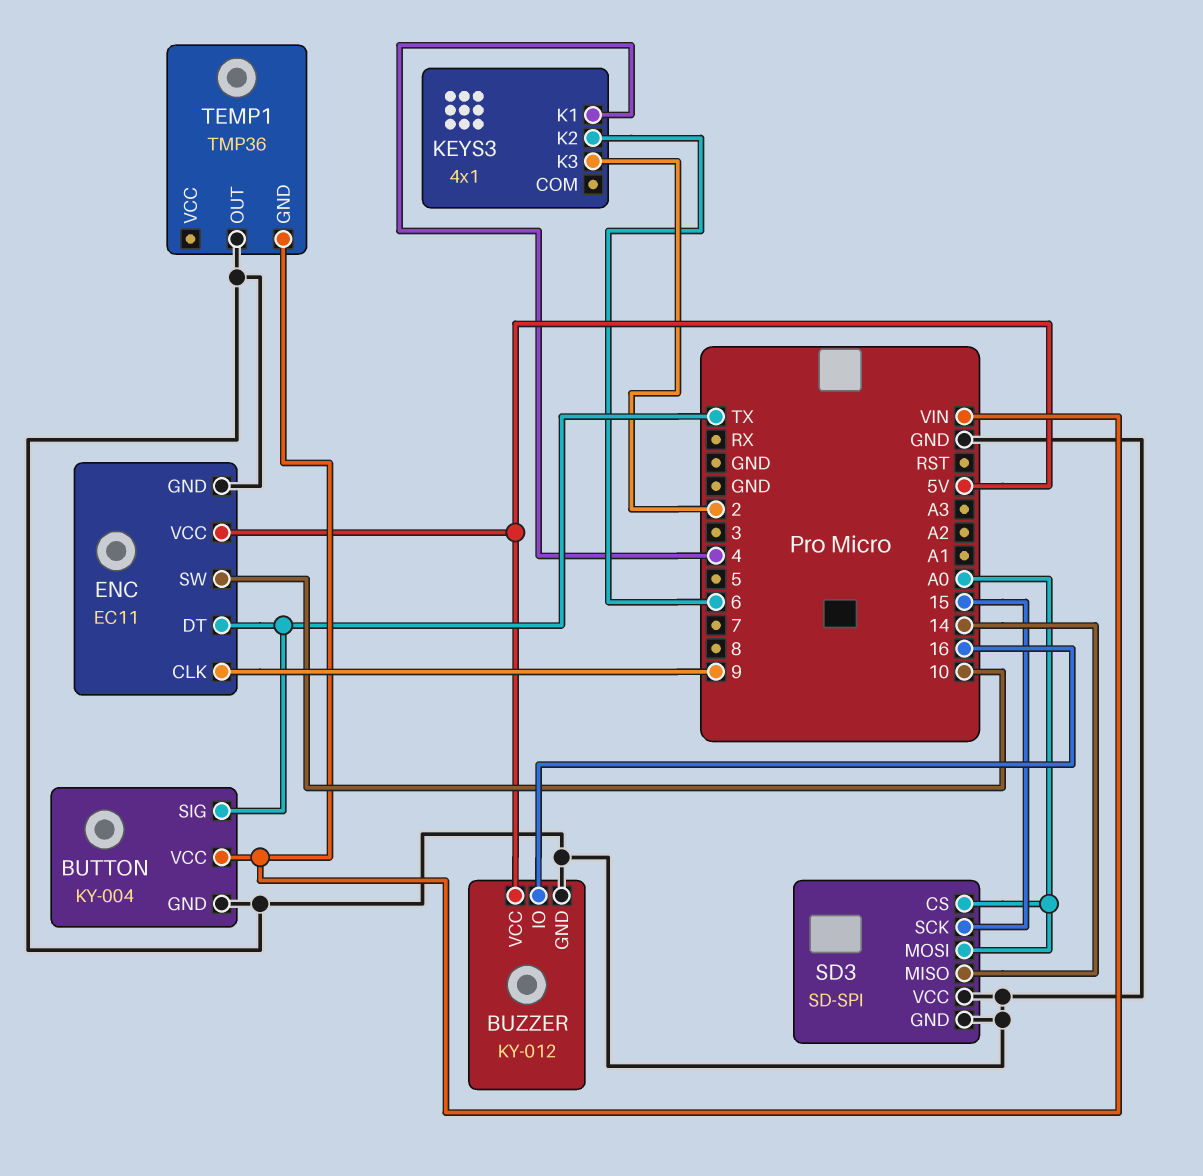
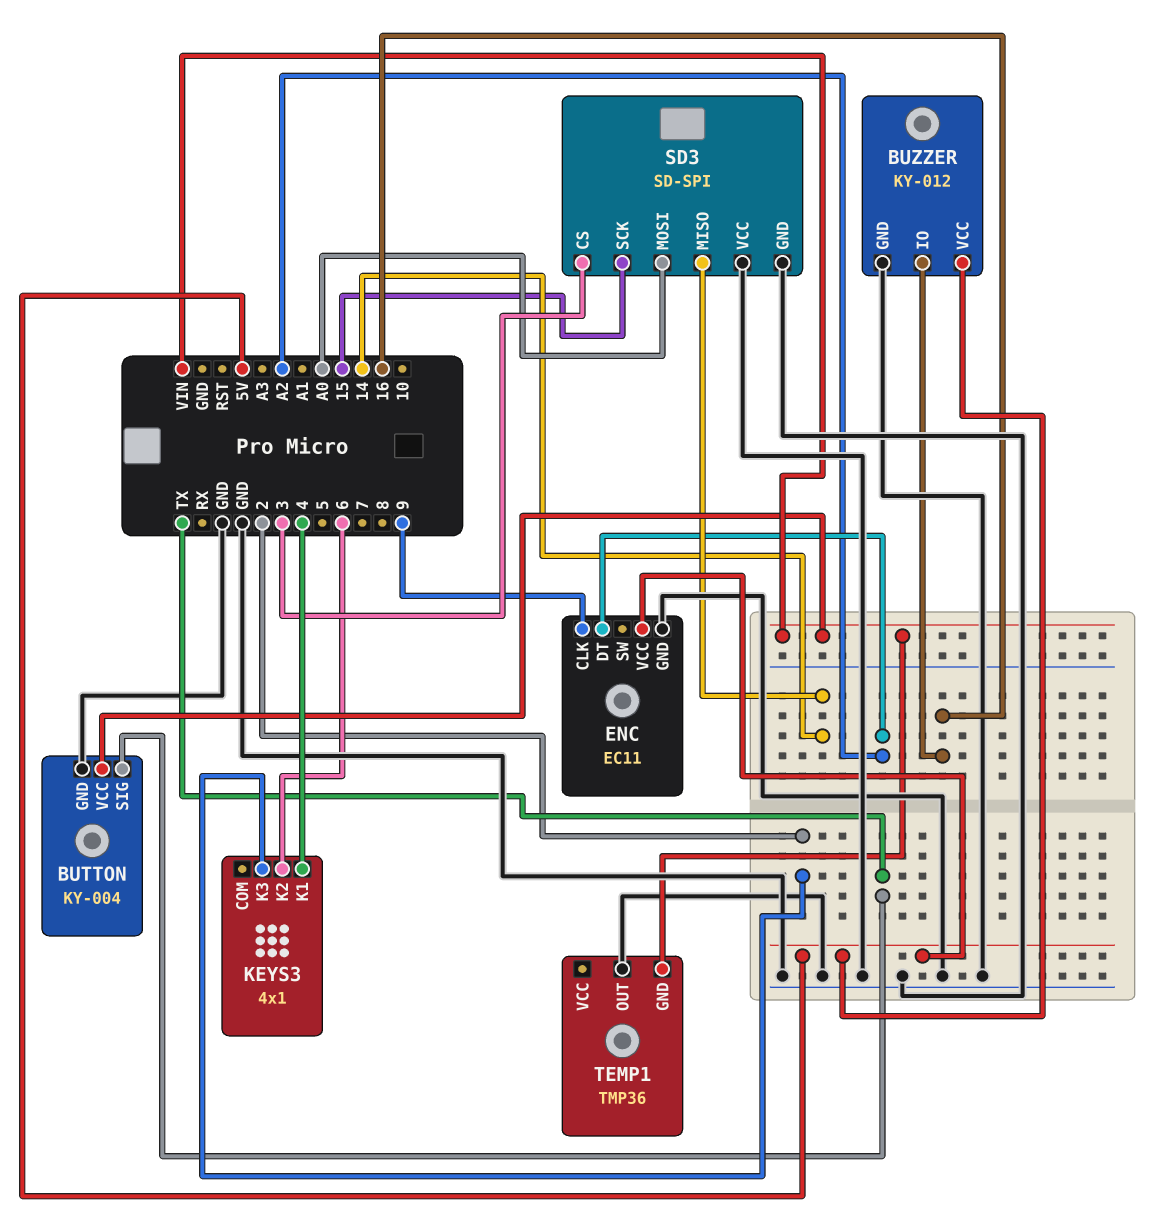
ENC pin DT: TX -> A2
ENC pin SW: 10 -> none
SD3 pin CS: A0 -> 3

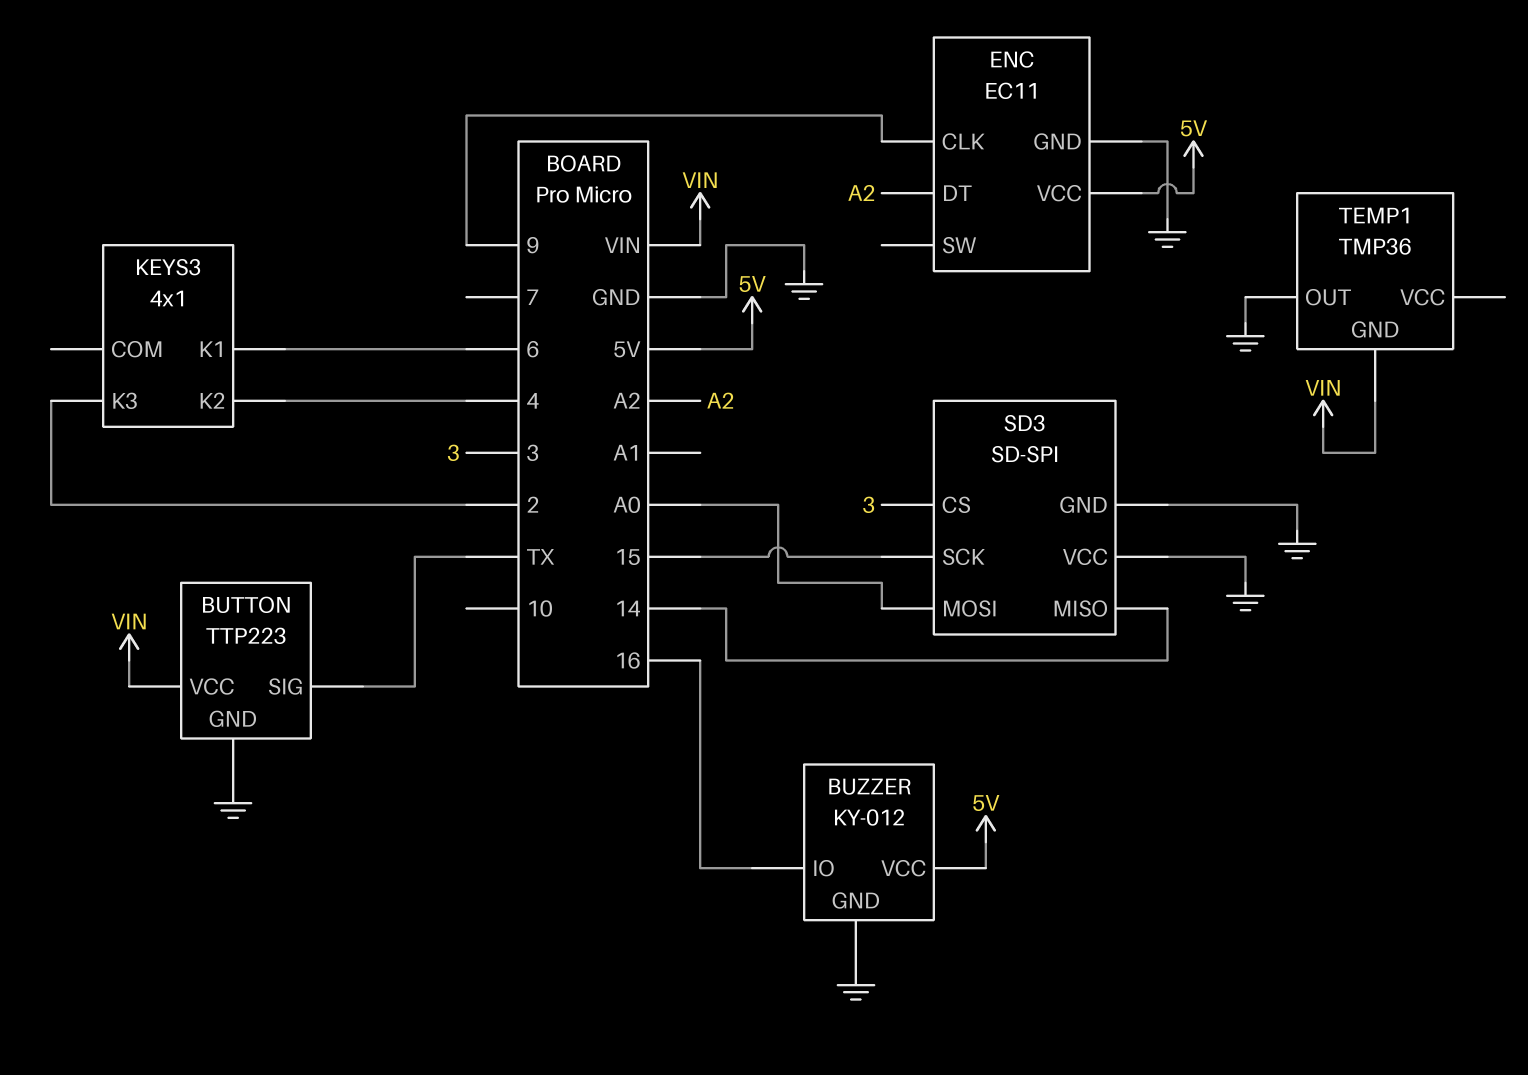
BUTTON: KY-004 -> TTP223
KEYS3 pin K1: 4 -> 6
KEYS3 pin K2: 6 -> 4

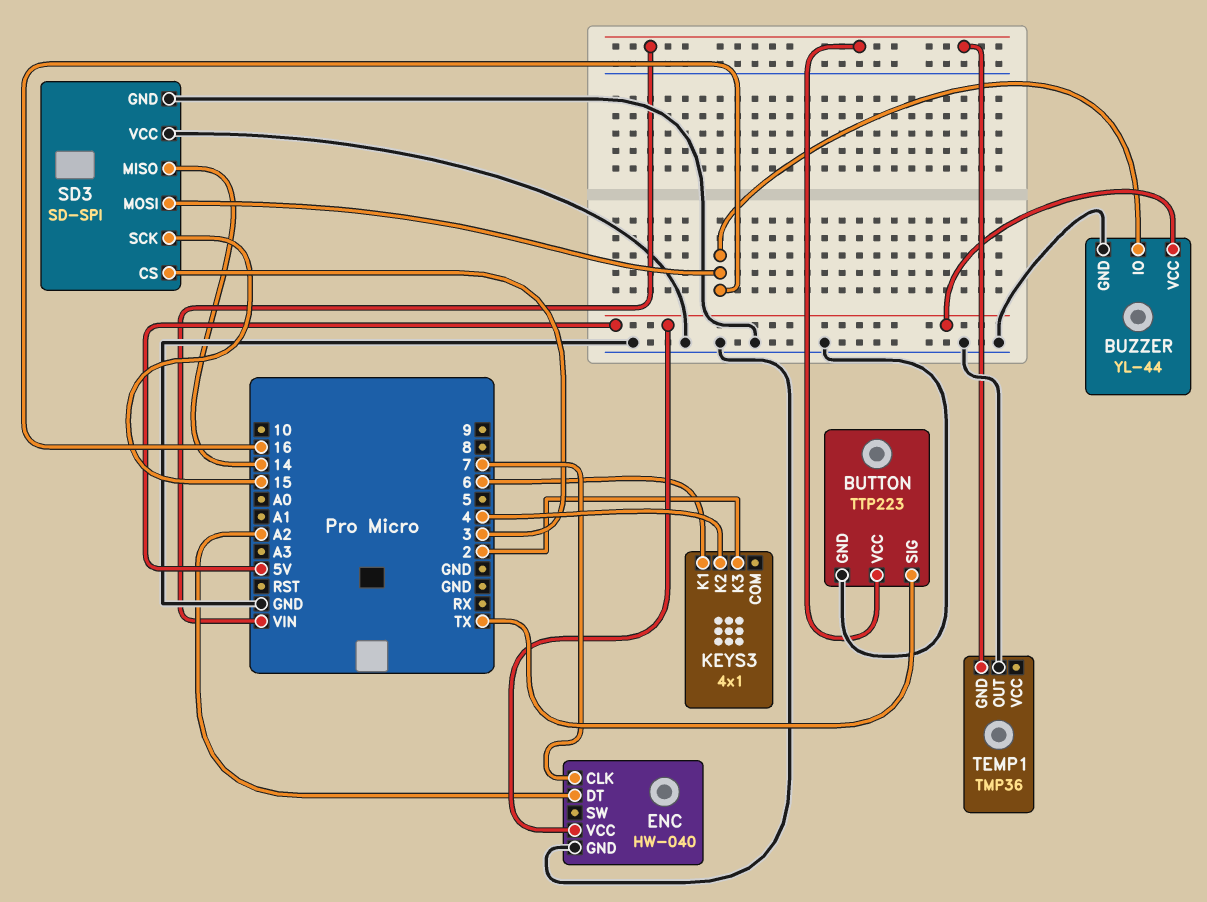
BUZZER: KY-012 -> YL-44
ENC: EC11 -> HW-040
ENC pin CLK: 9 -> 7
SD3 pin MOSI: A0 -> 16

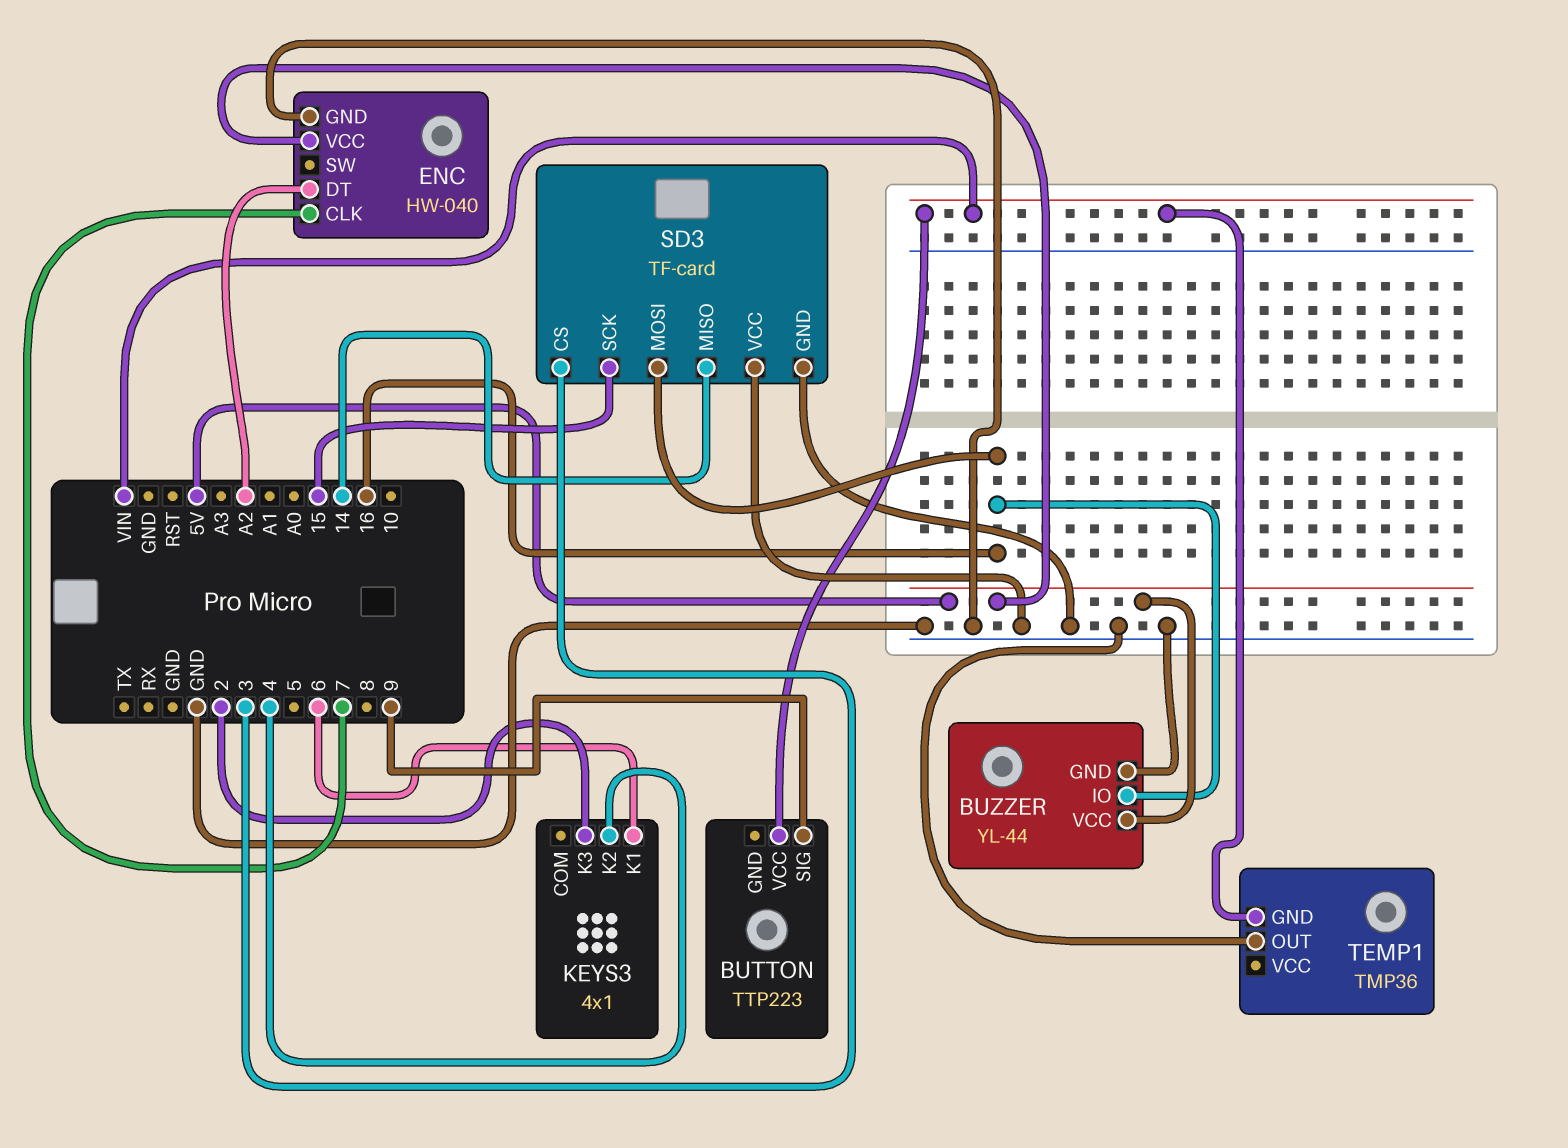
BUTTON pin GND: GND -> none
BUTTON pin SIG: TX -> 9
SD3: SD-SPI -> TF-card

